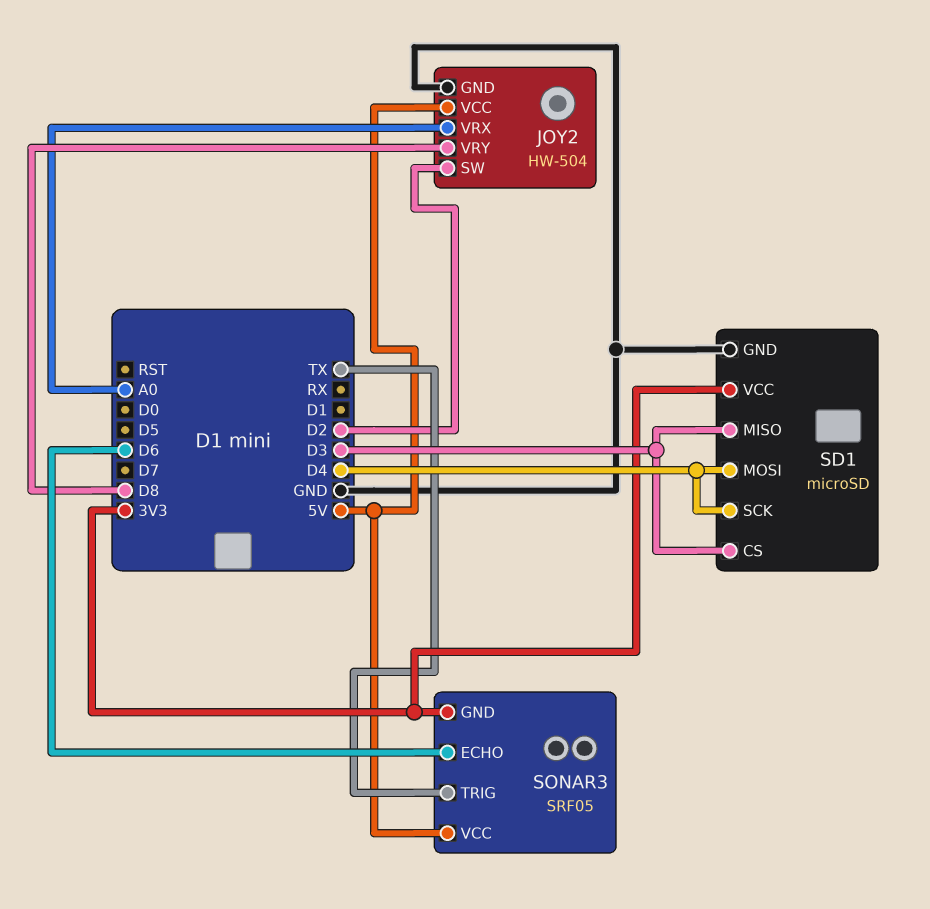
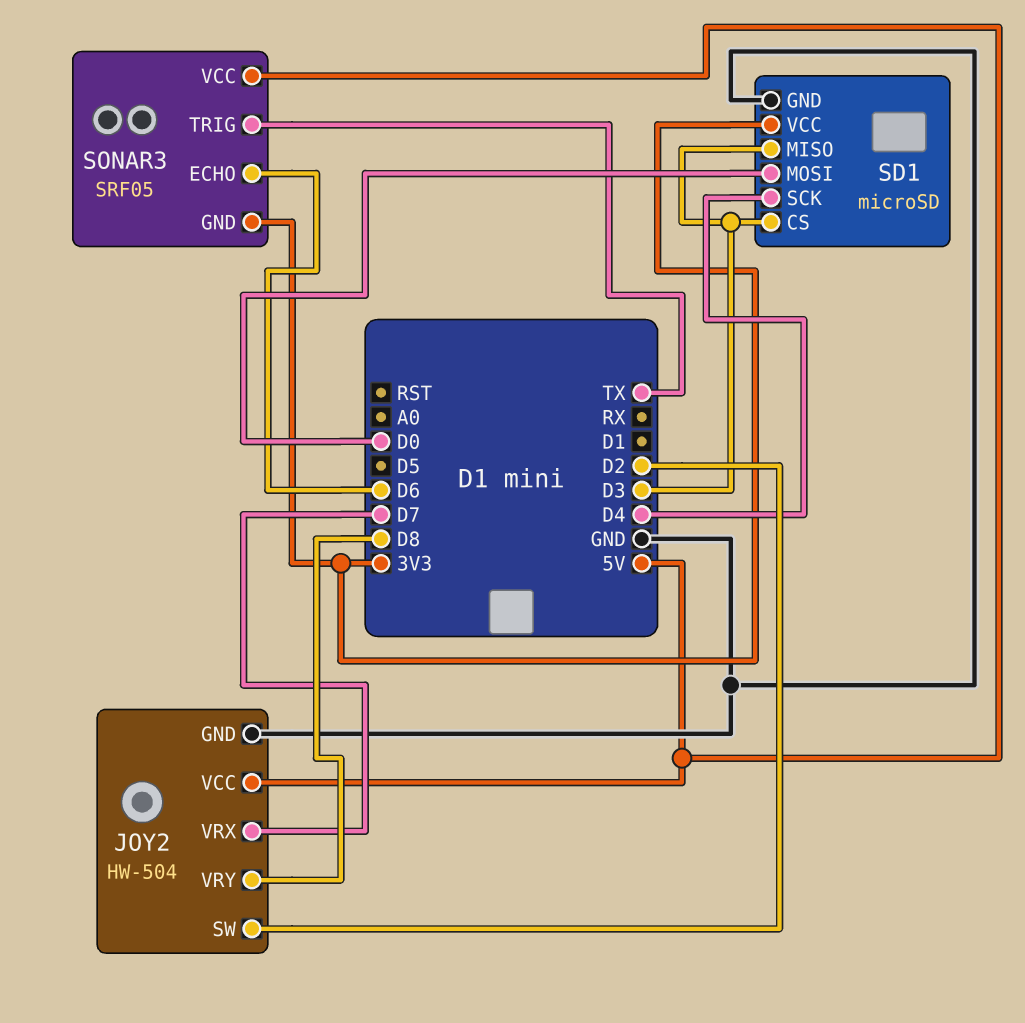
JOY2 pin VRX: A0 -> D7
SD1 pin MOSI: D4 -> D0

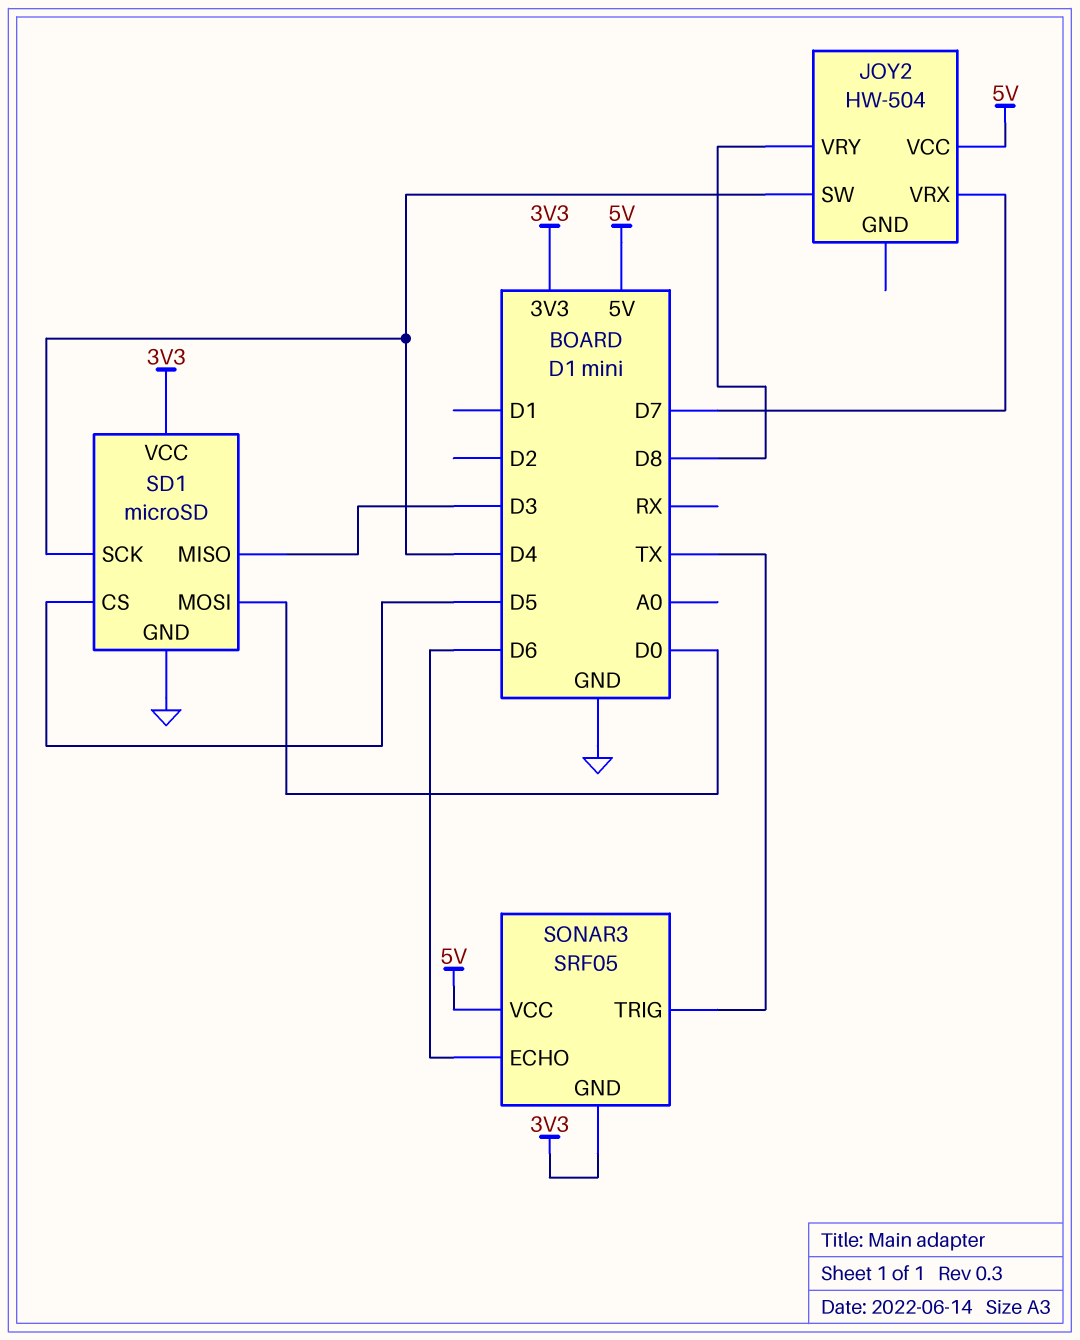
JOY2 pin GND: GND -> none
JOY2 pin SW: D2 -> D4
SD1 pin CS: D3 -> D5

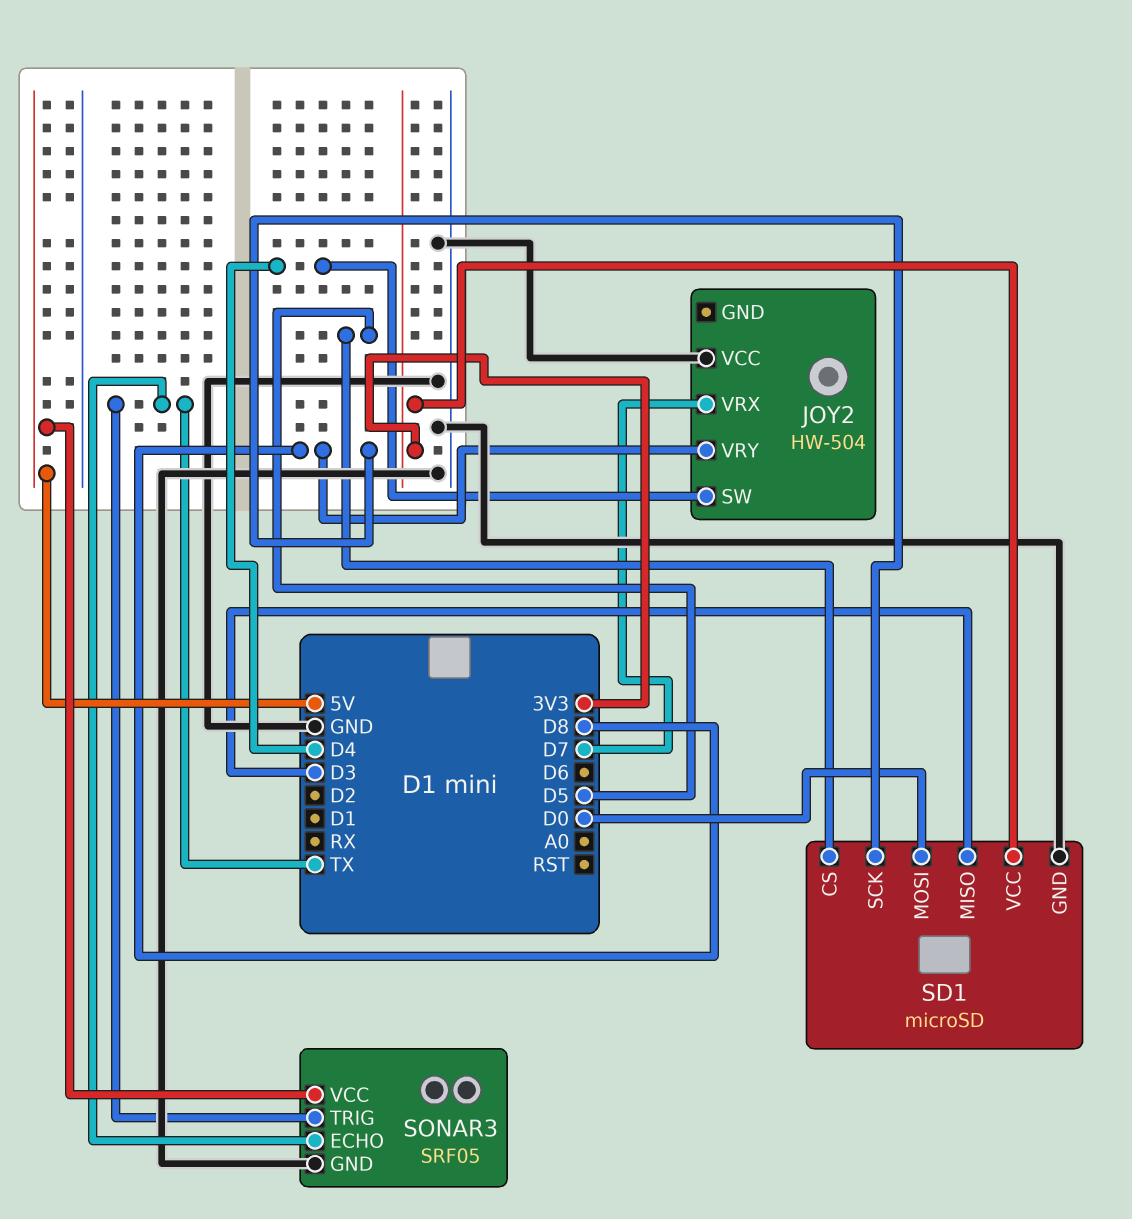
JOY2 pin VCC: 5V -> GND
SD1 pin SCK: D4 -> D8
SONAR3 pin ECHO: D6 -> TX
SONAR3 pin GND: 3V3 -> GND

